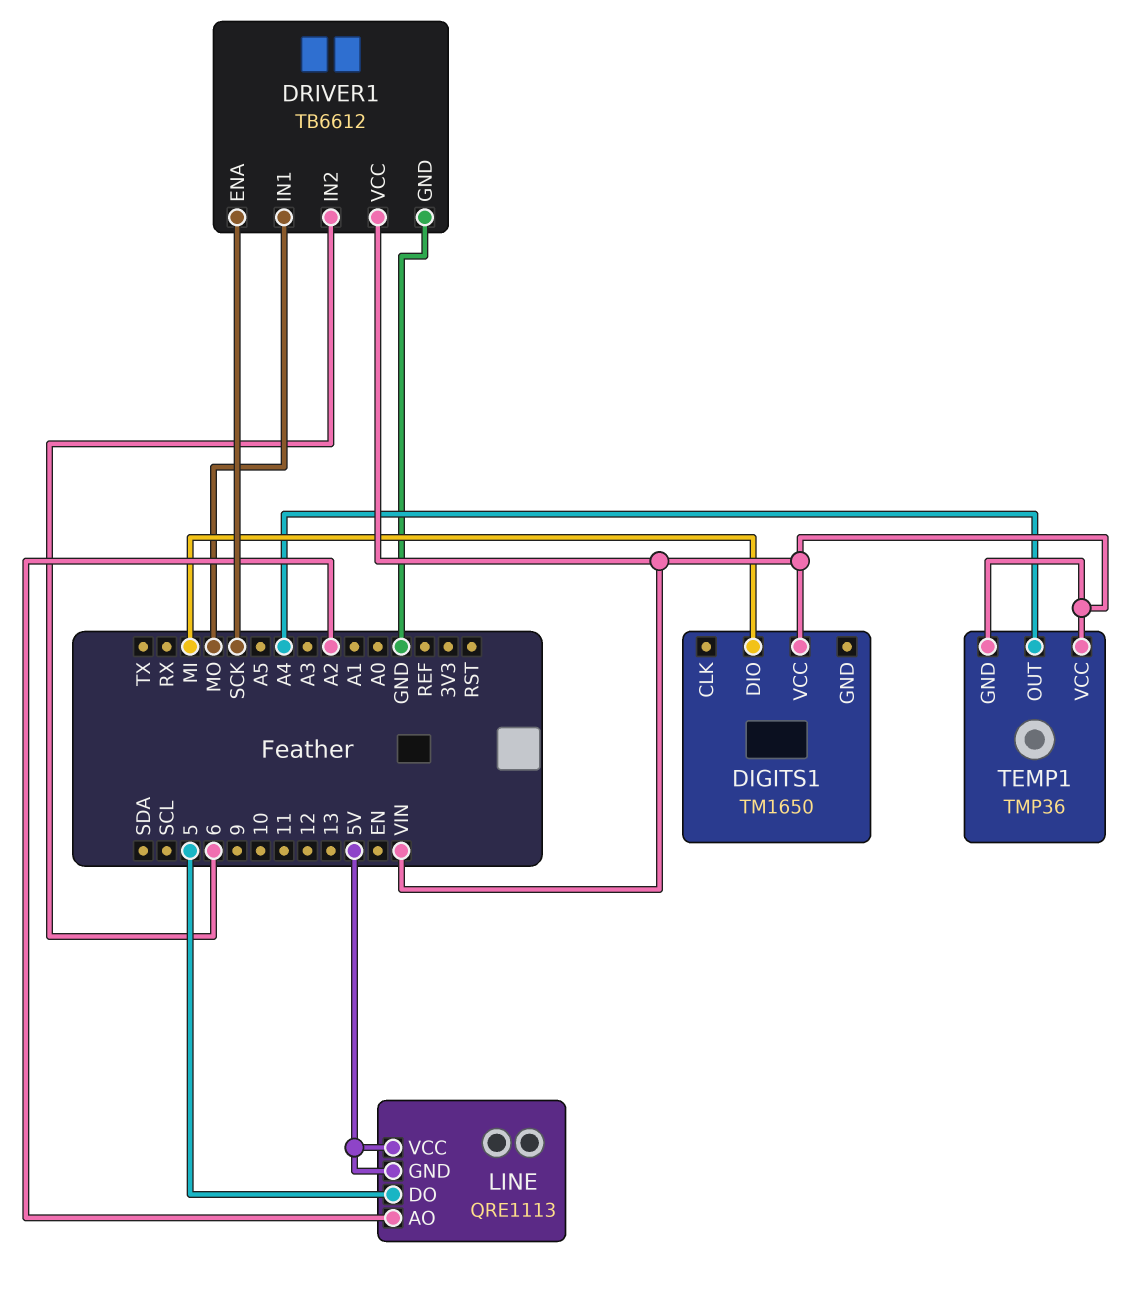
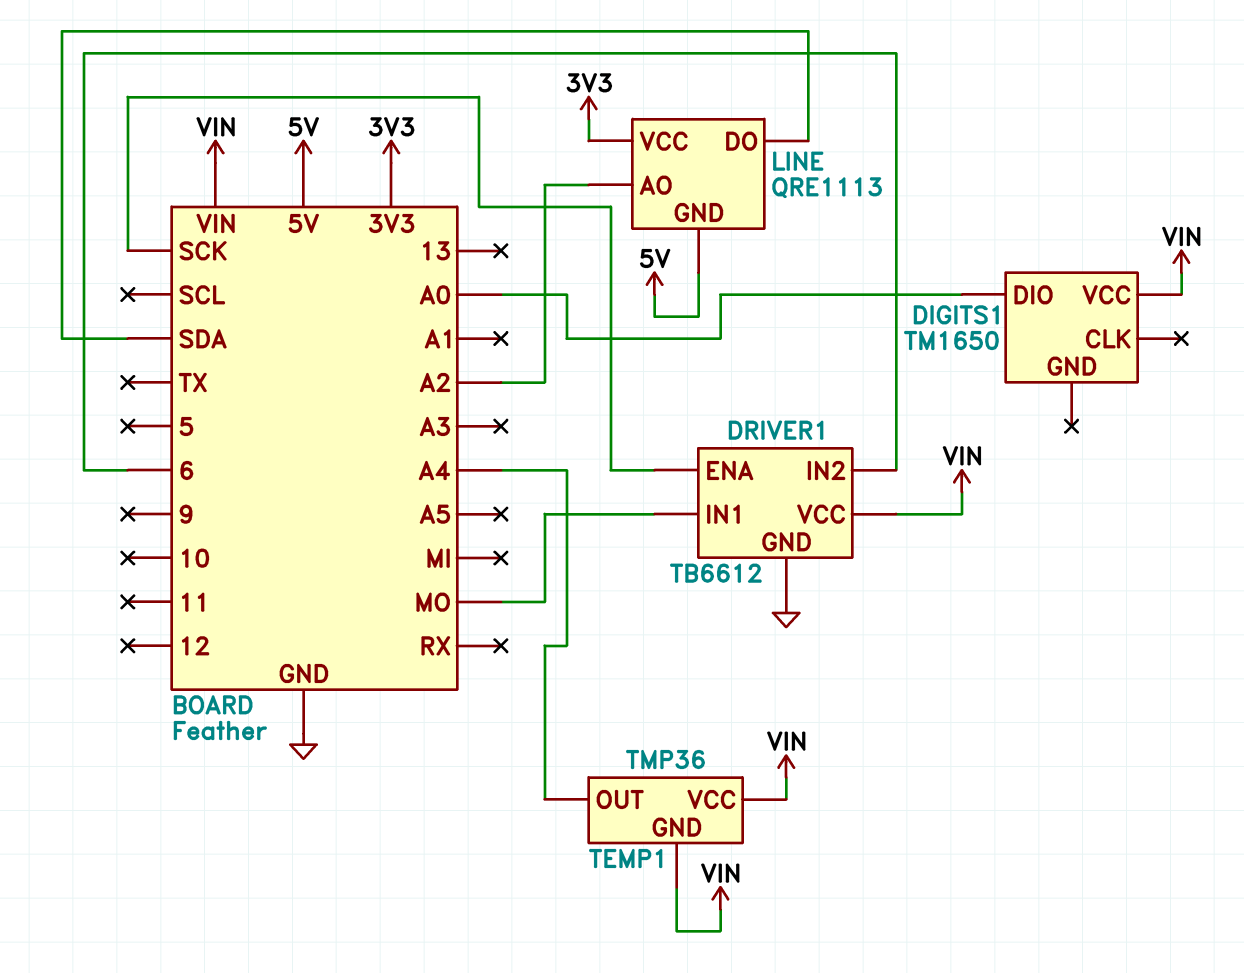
DIGITS1 pin DIO: MI -> A0
LINE pin DO: 5 -> SDA
LINE pin VCC: 5V -> 3V3

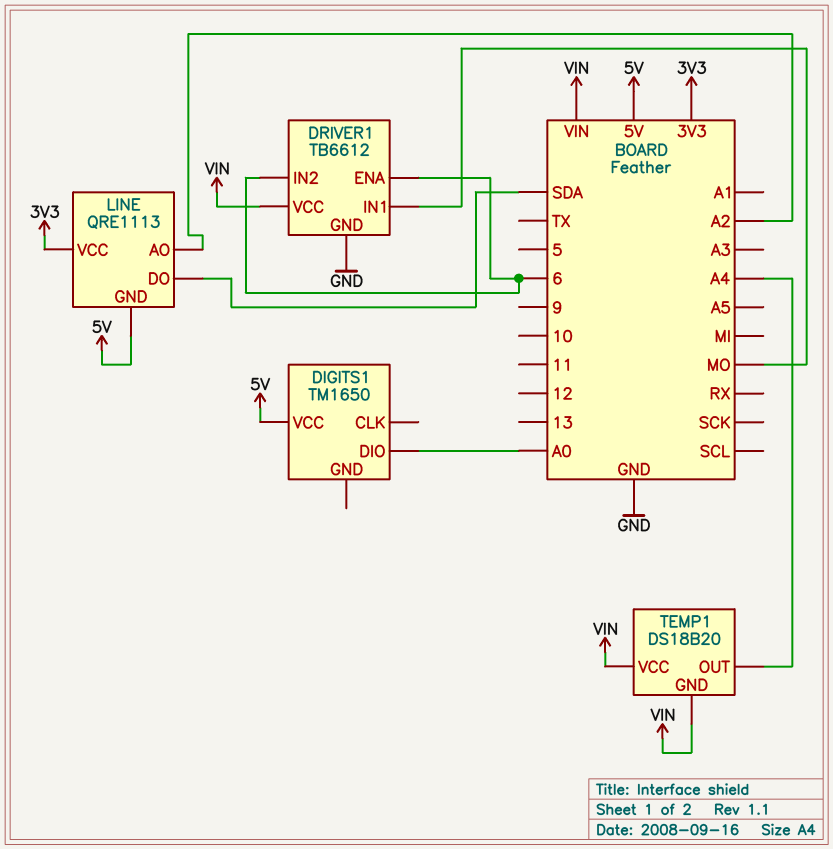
DIGITS1 pin VCC: VIN -> 5V
DRIVER1 pin ENA: SCK -> 6
TEMP1: TMP36 -> DS18B20

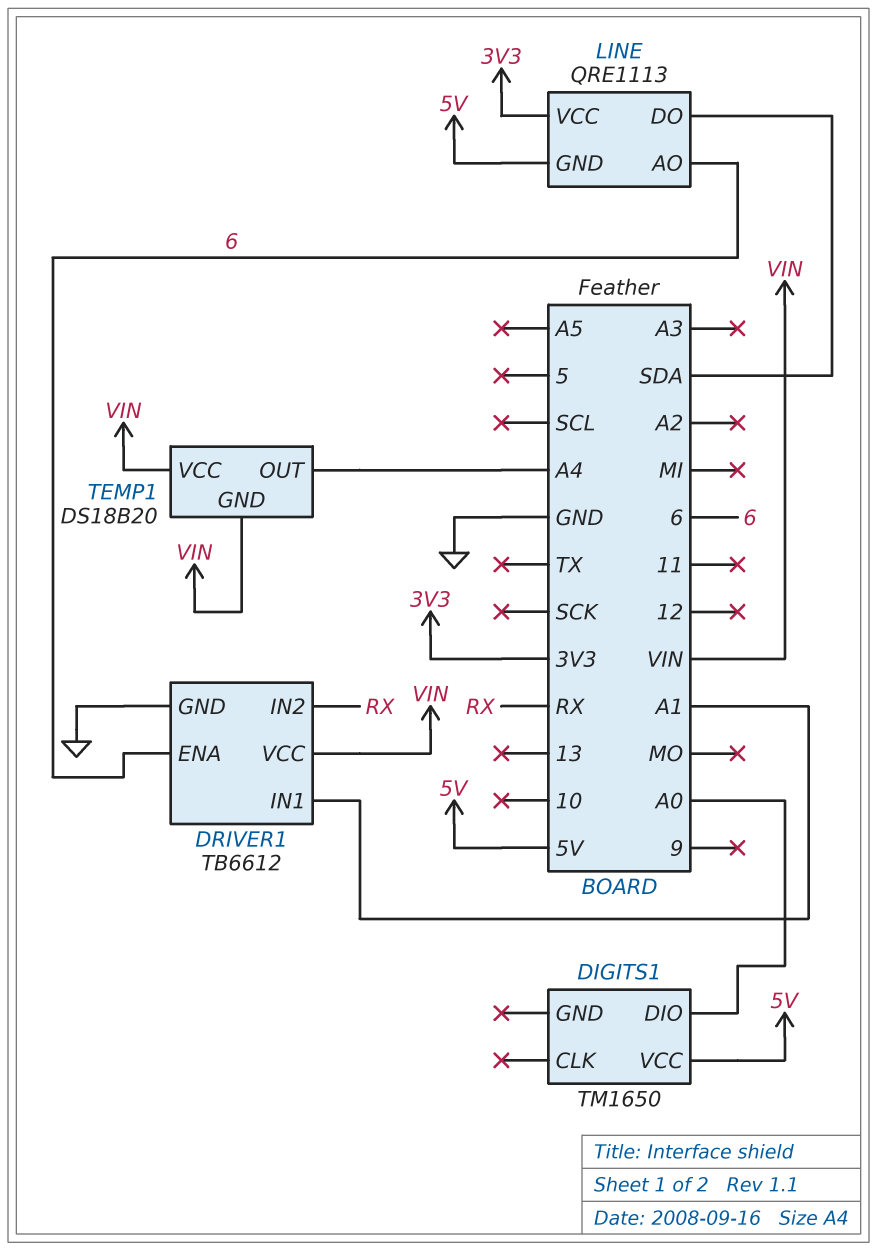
DRIVER1 pin IN1: MO -> A1
DRIVER1 pin IN2: 6 -> RX
LINE pin AO: A2 -> 6

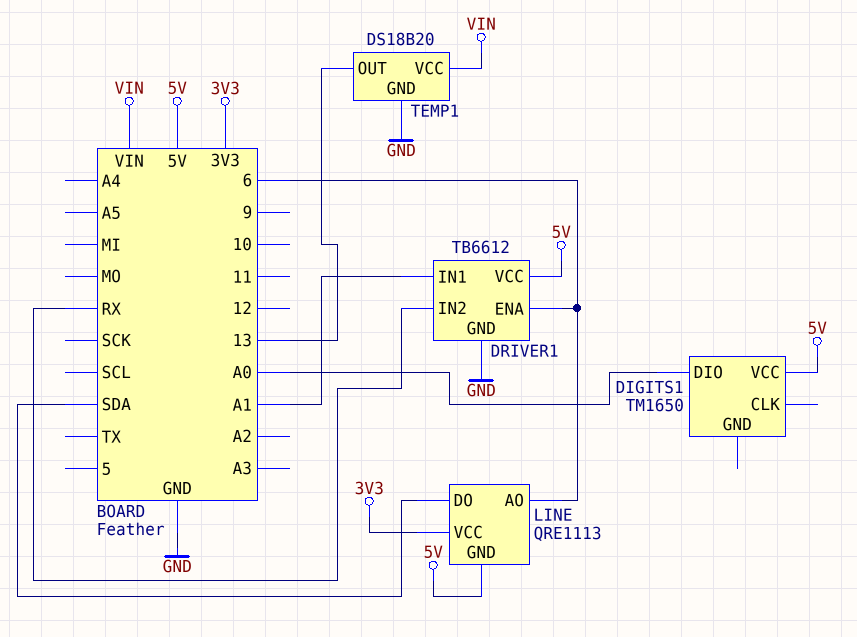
DRIVER1 pin VCC: VIN -> 5V
TEMP1 pin GND: VIN -> GND
TEMP1 pin OUT: A4 -> 13

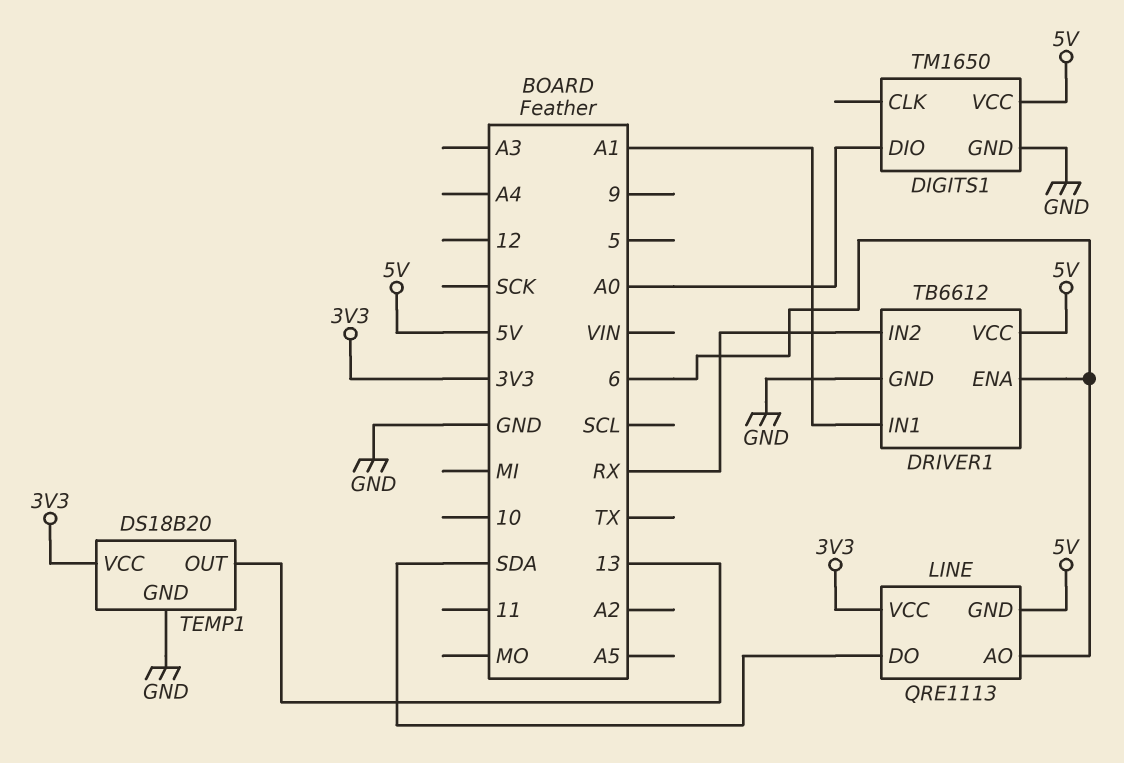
DIGITS1 pin GND: none -> GND
TEMP1 pin VCC: VIN -> 3V3

